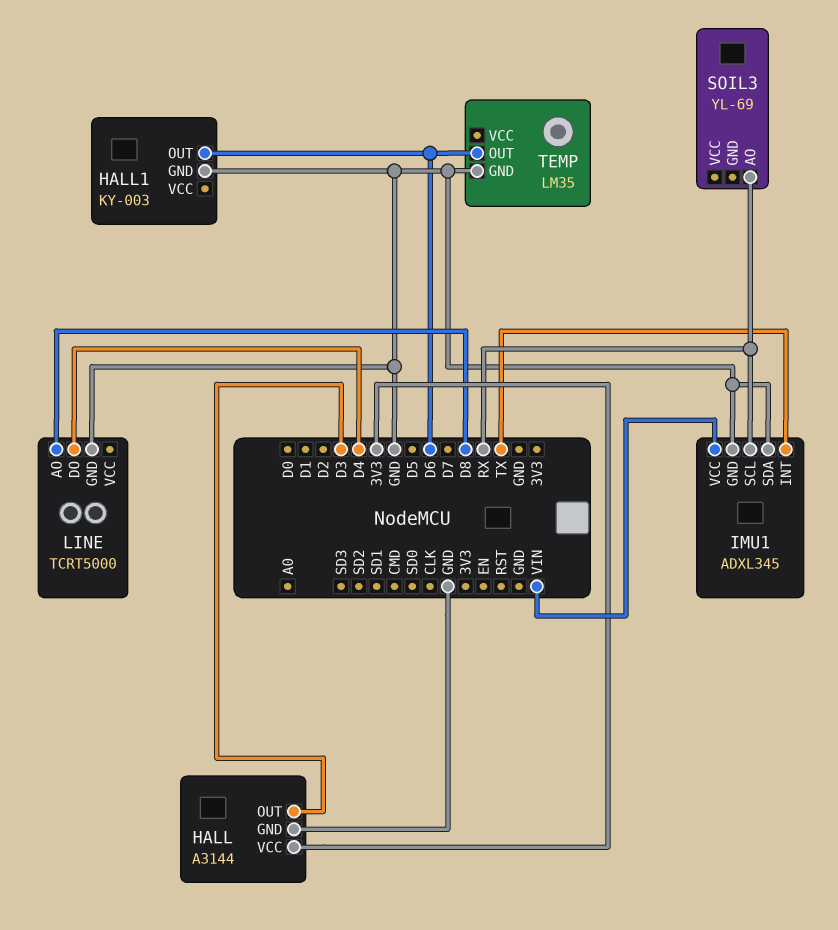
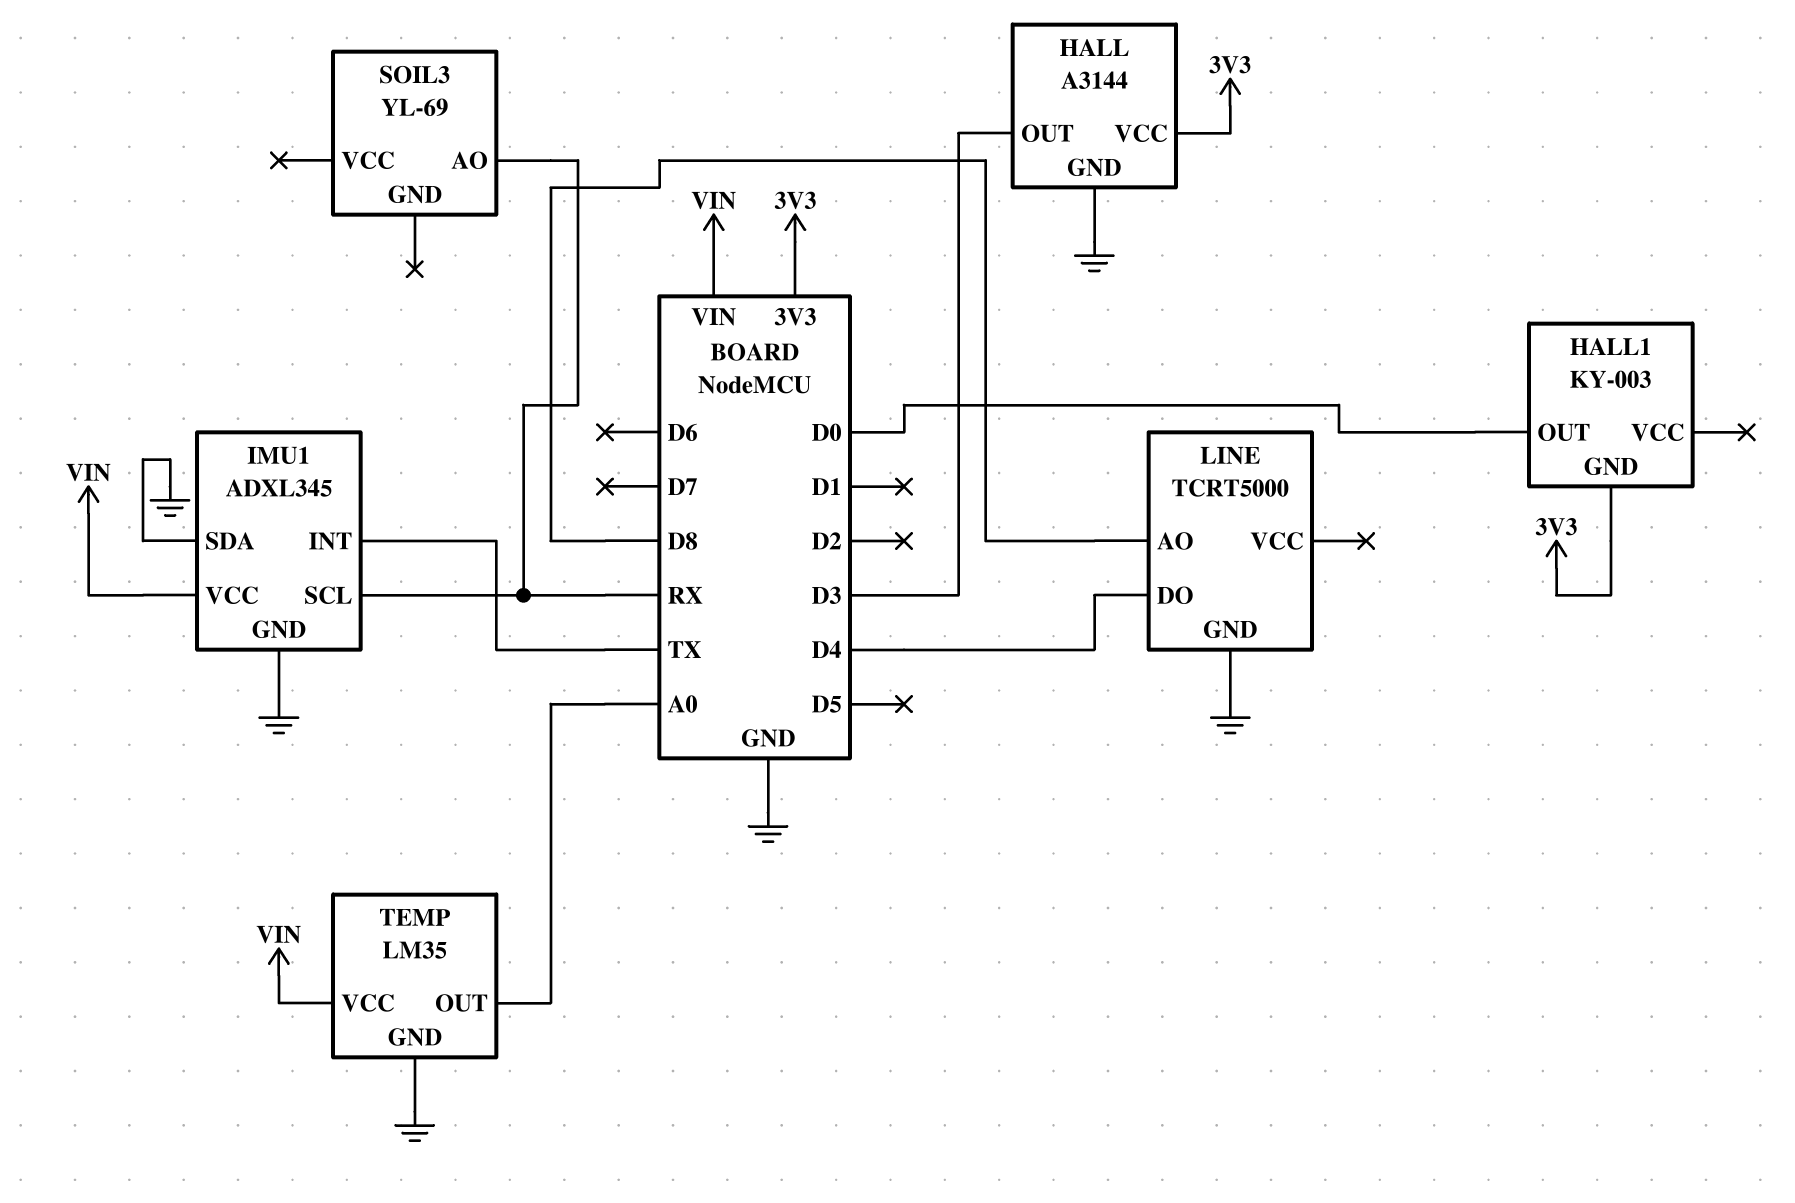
HALL1 pin GND: GND -> 3V3
HALL1 pin OUT: D6 -> D0
TEMP pin OUT: D6 -> A0
TEMP pin VCC: none -> VIN

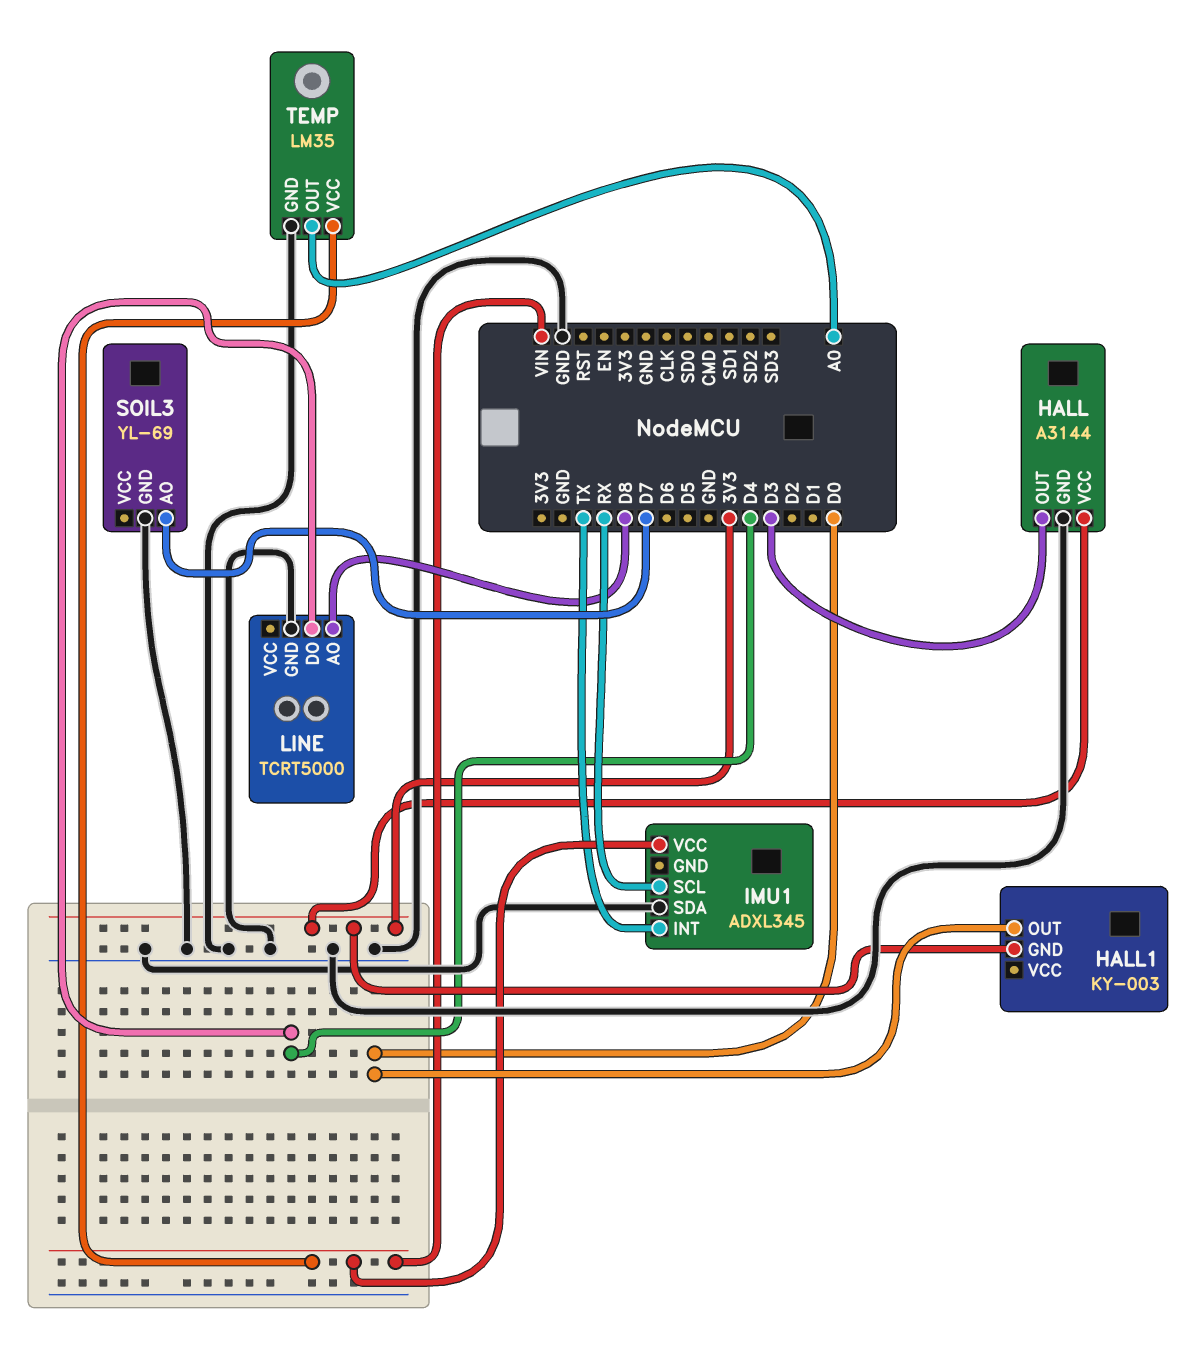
IMU1 pin GND: GND -> none
SOIL3 pin AO: RX -> D7
SOIL3 pin GND: none -> GND

